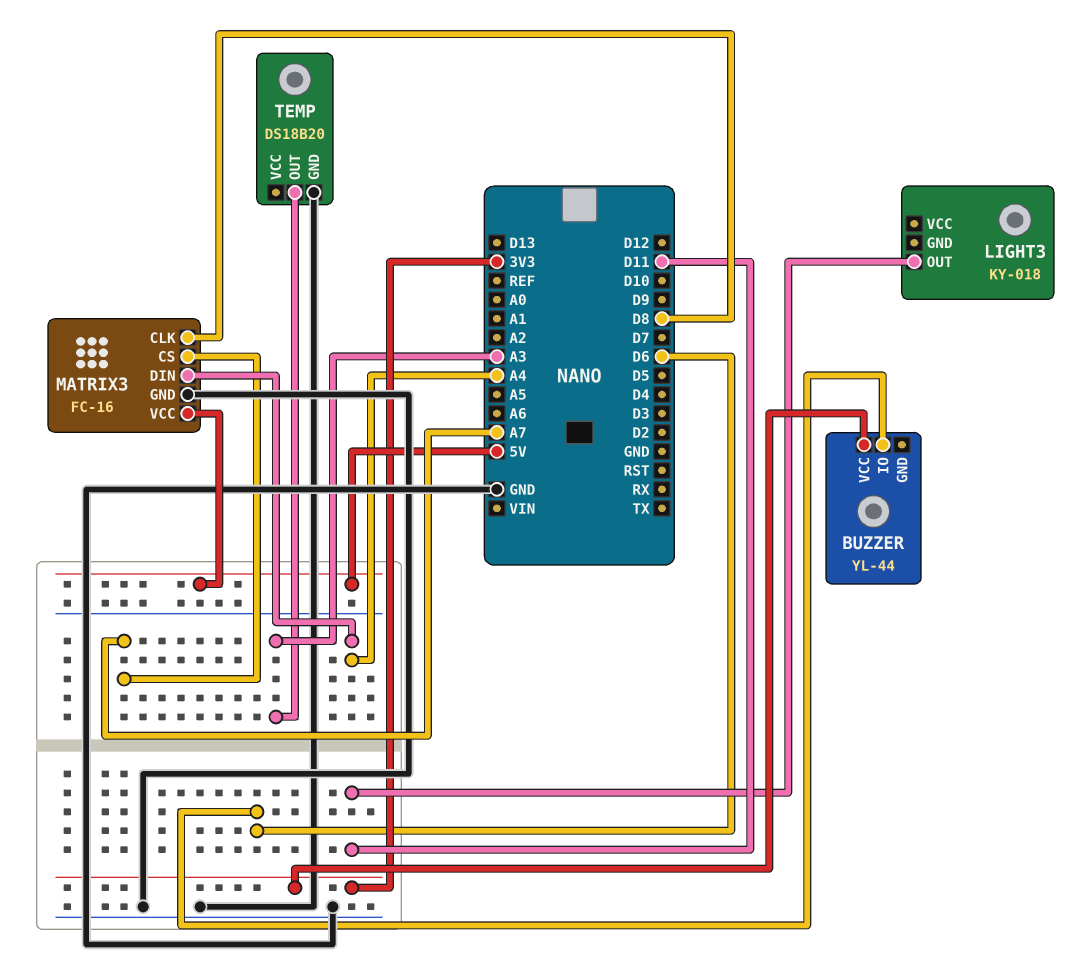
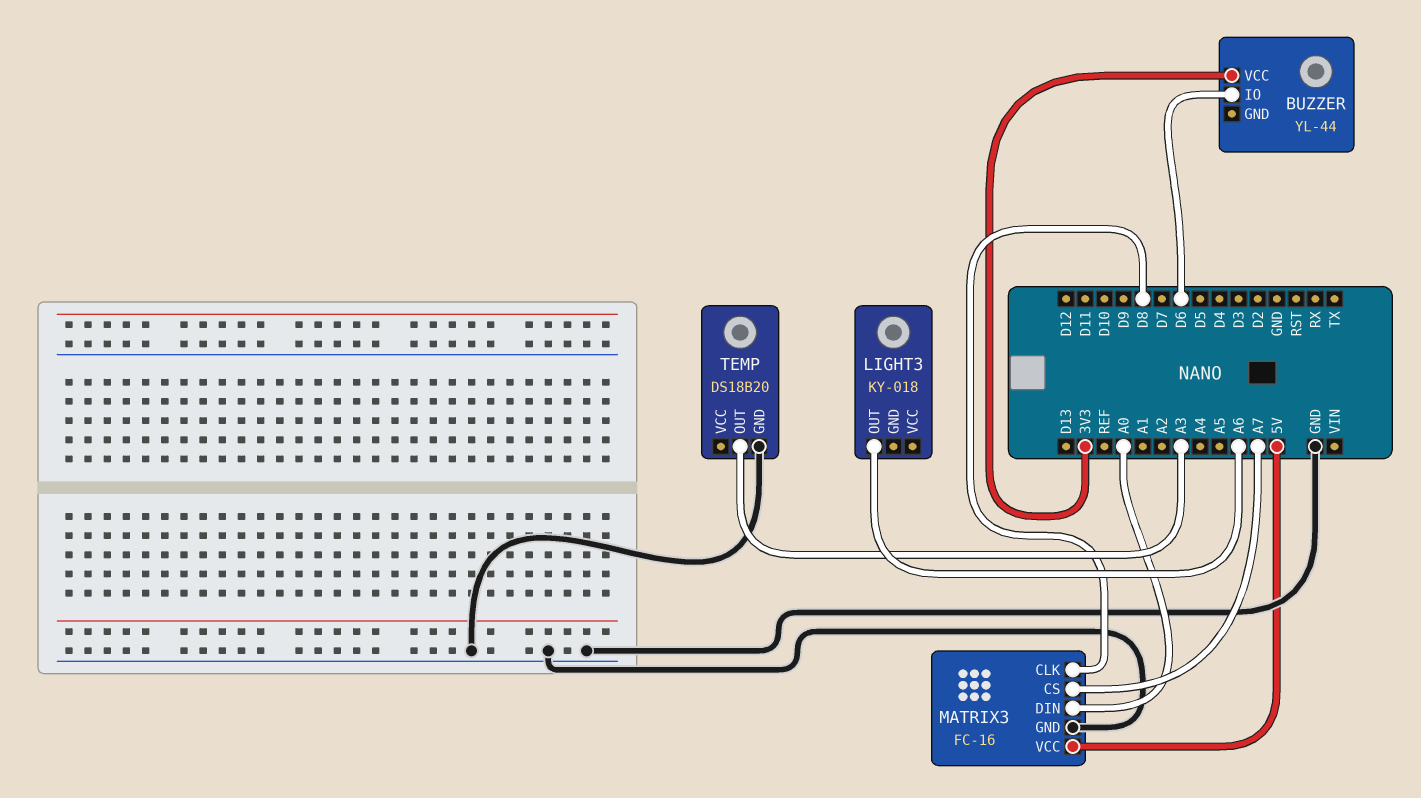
LIGHT3 pin OUT: D11 -> A6
MATRIX3 pin DIN: A4 -> A0

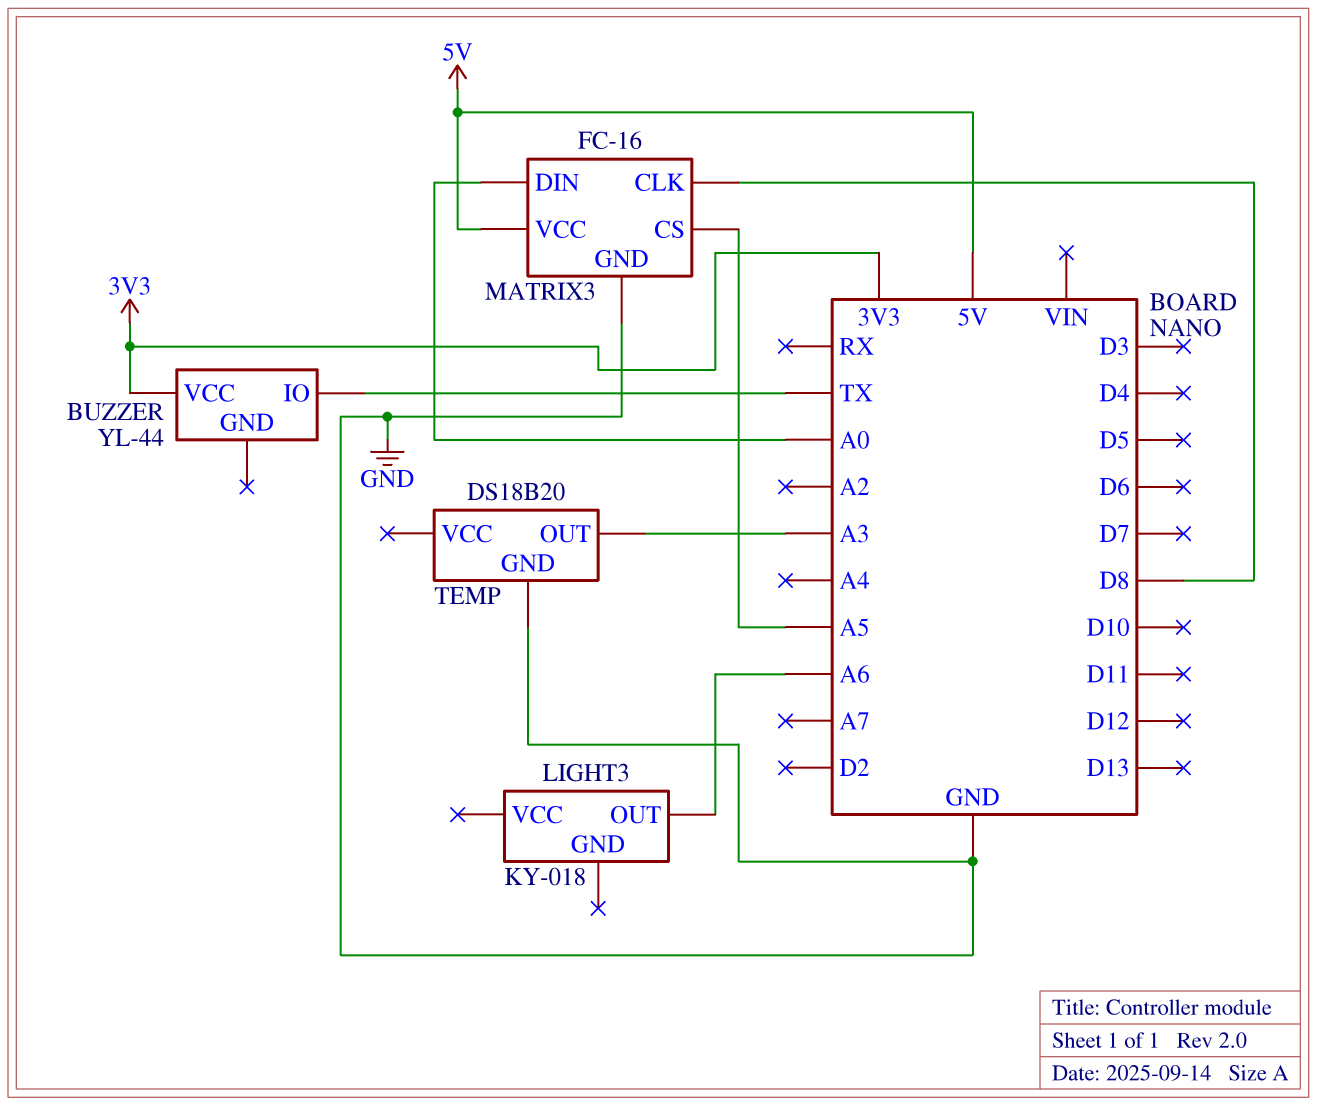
BUZZER pin IO: D6 -> TX
MATRIX3 pin CS: A7 -> A5

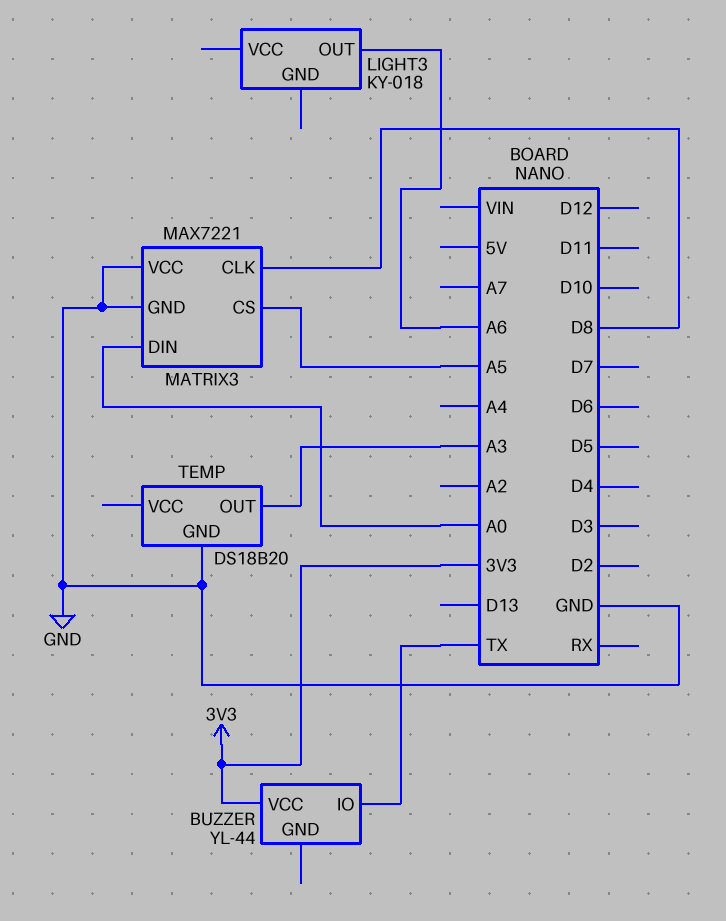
MATRIX3: FC-16 -> MAX7221
MATRIX3 pin VCC: 5V -> GND

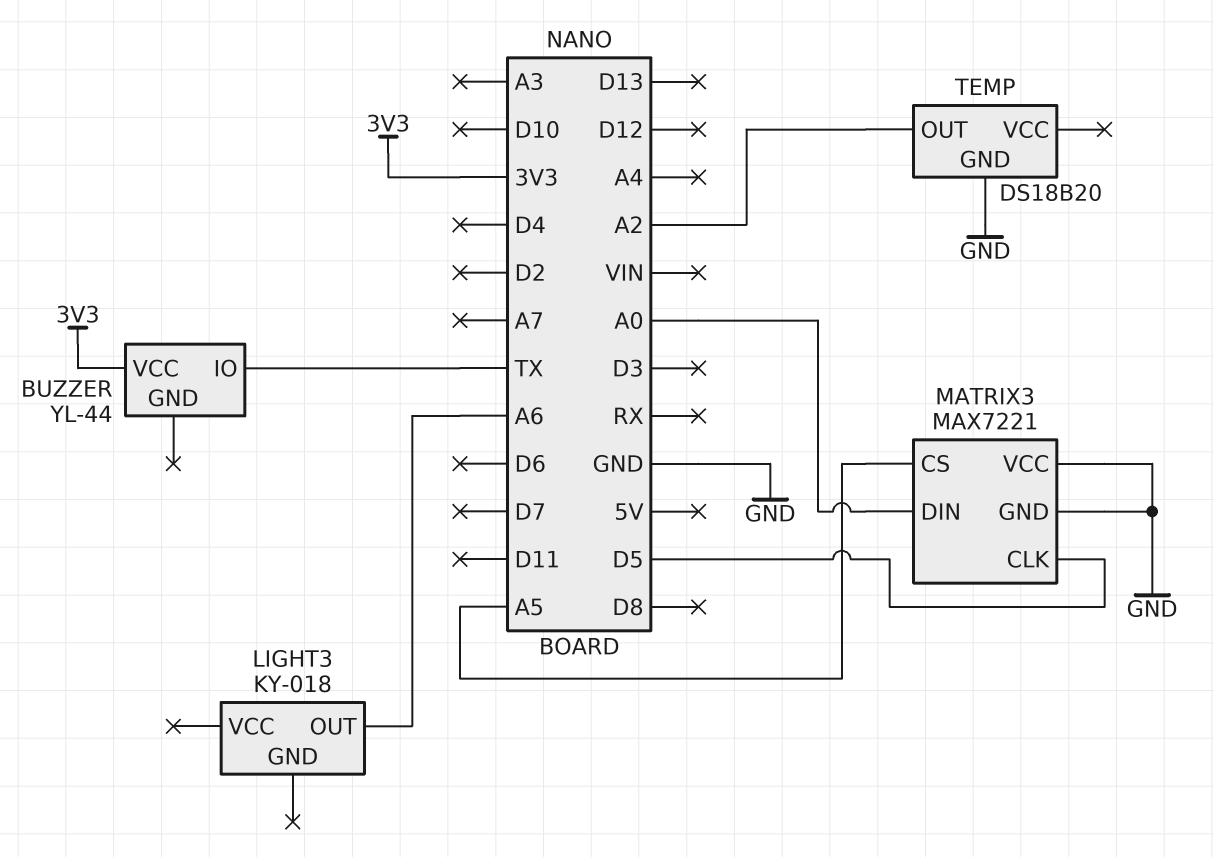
MATRIX3 pin CLK: D8 -> D5
TEMP pin OUT: A3 -> A2

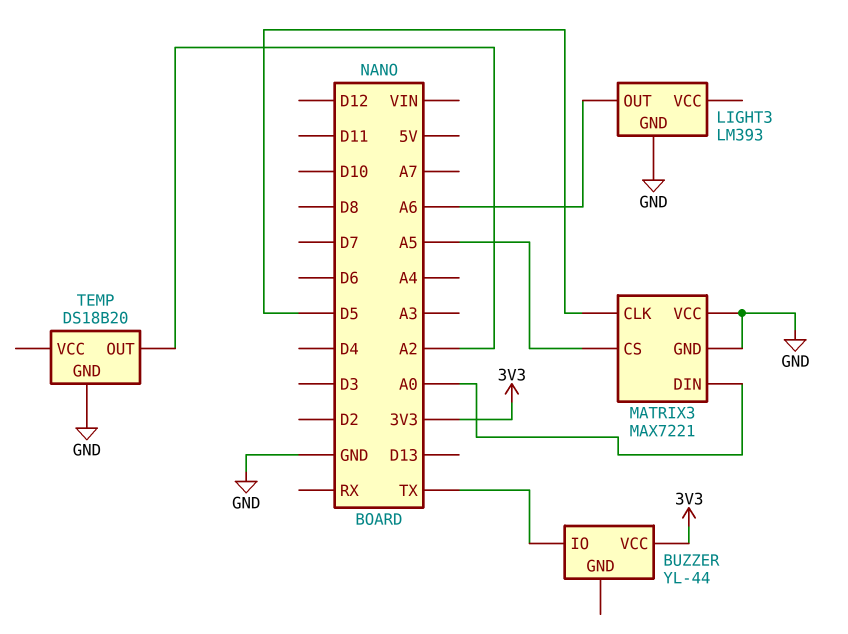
LIGHT3: KY-018 -> LM393
LIGHT3 pin GND: none -> GND

